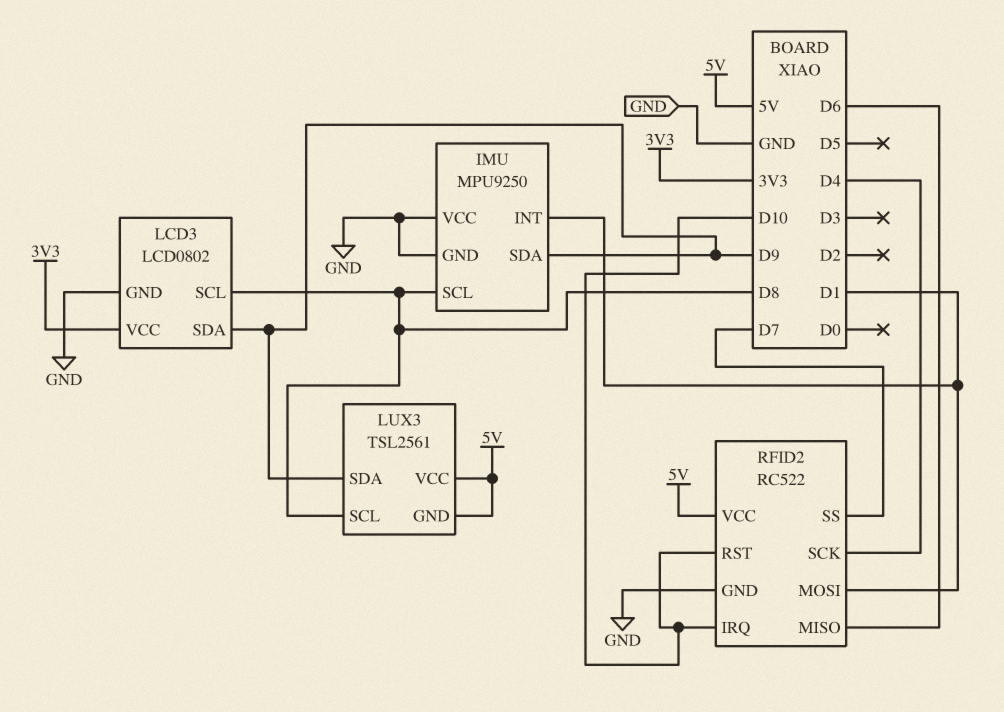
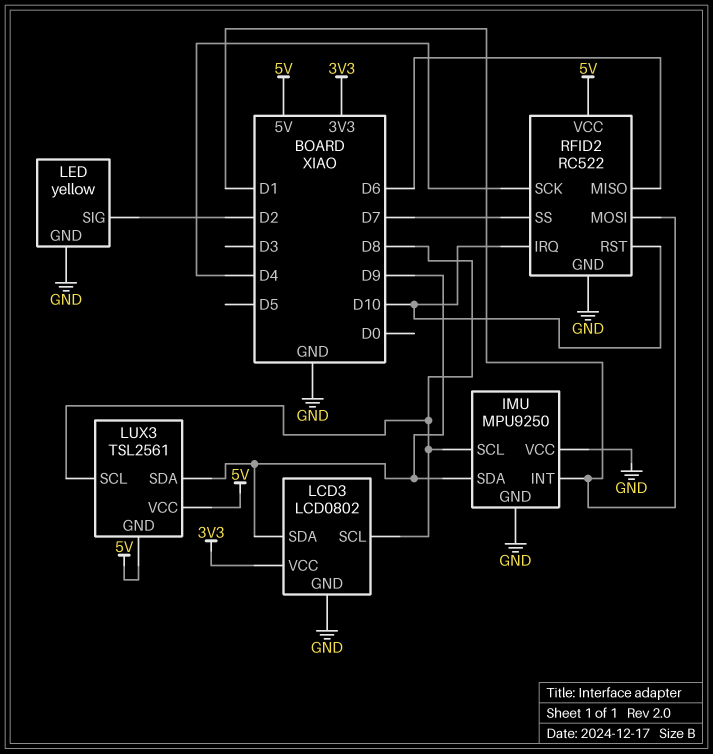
LED: none -> yellow
LED pin GND: none -> GND
LED pin SIG: none -> D2

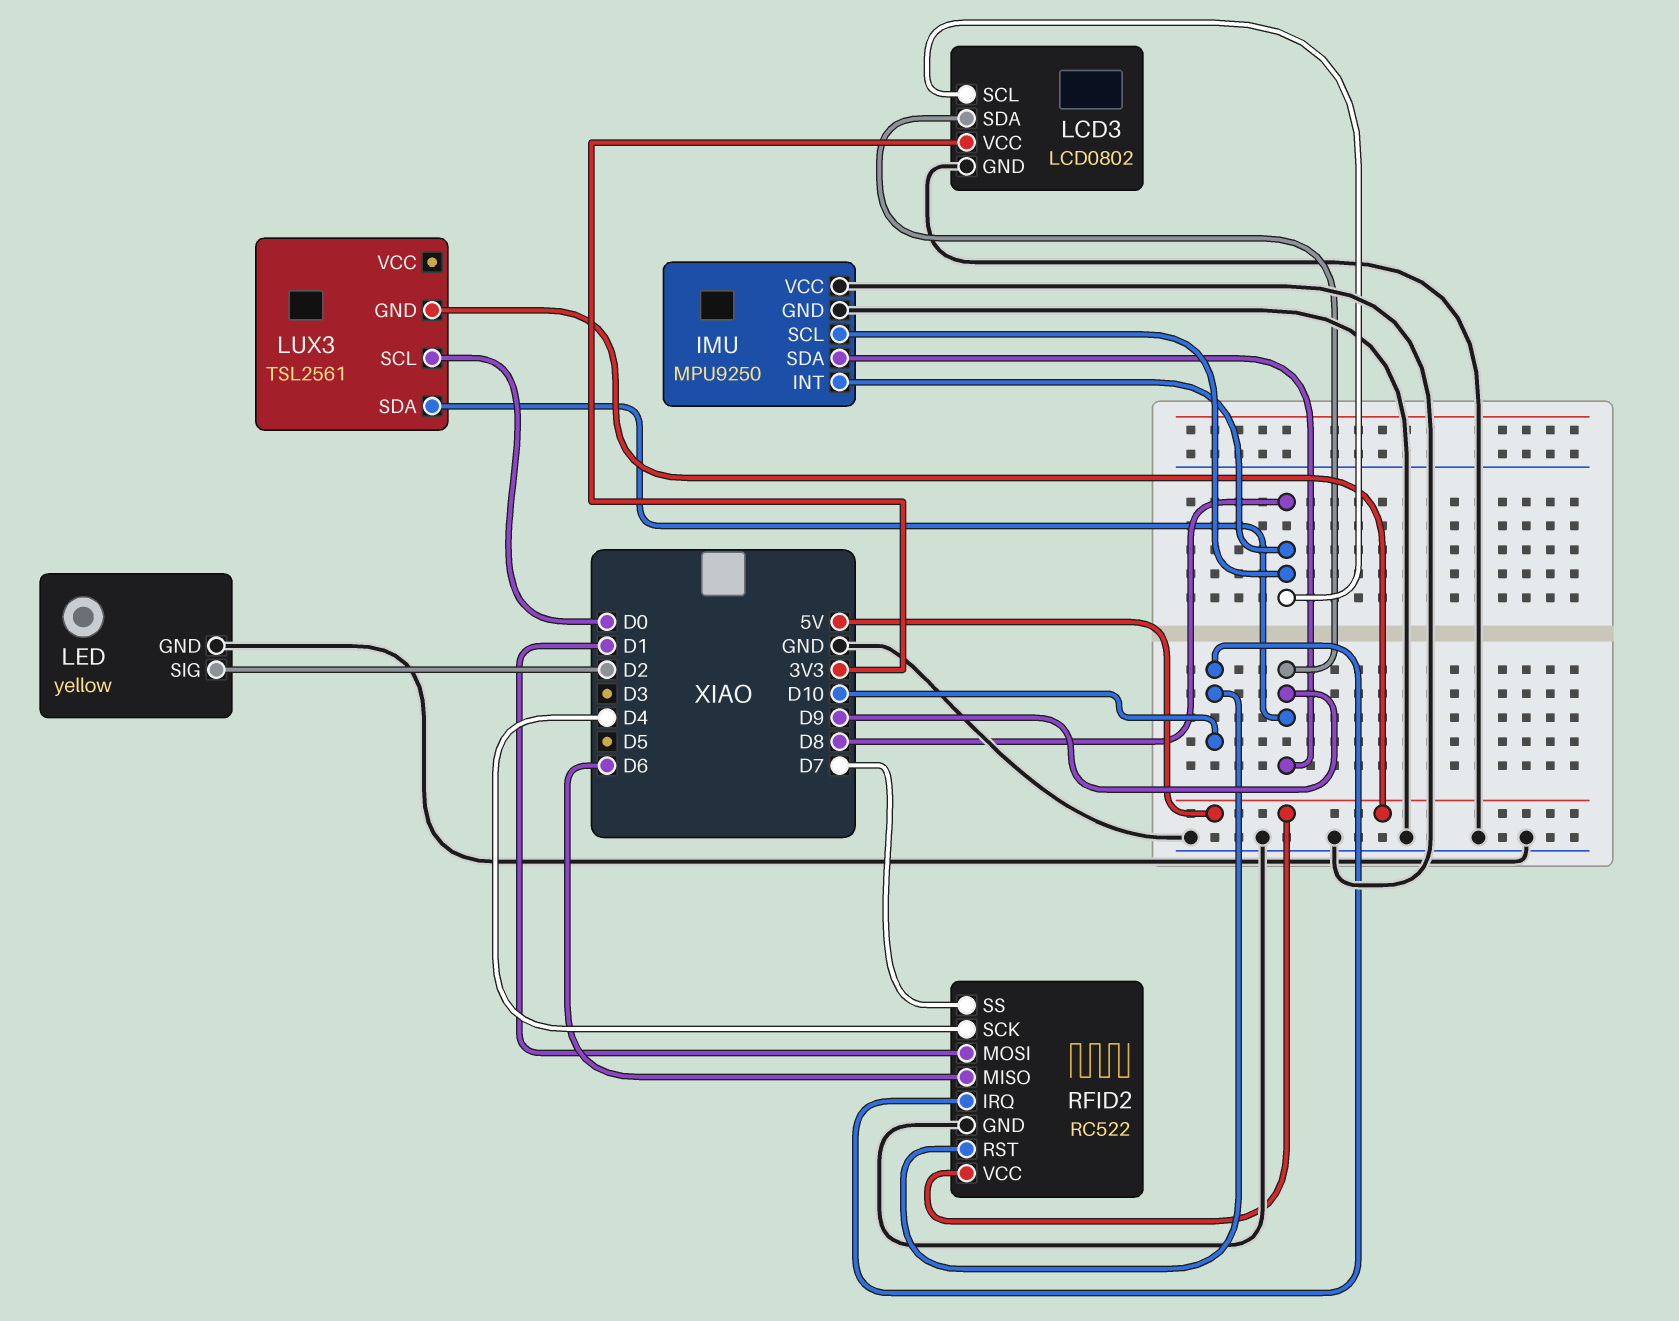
IMU pin INT: D1 -> D8
LUX3 pin SCL: D8 -> D0
LUX3 pin VCC: 5V -> none

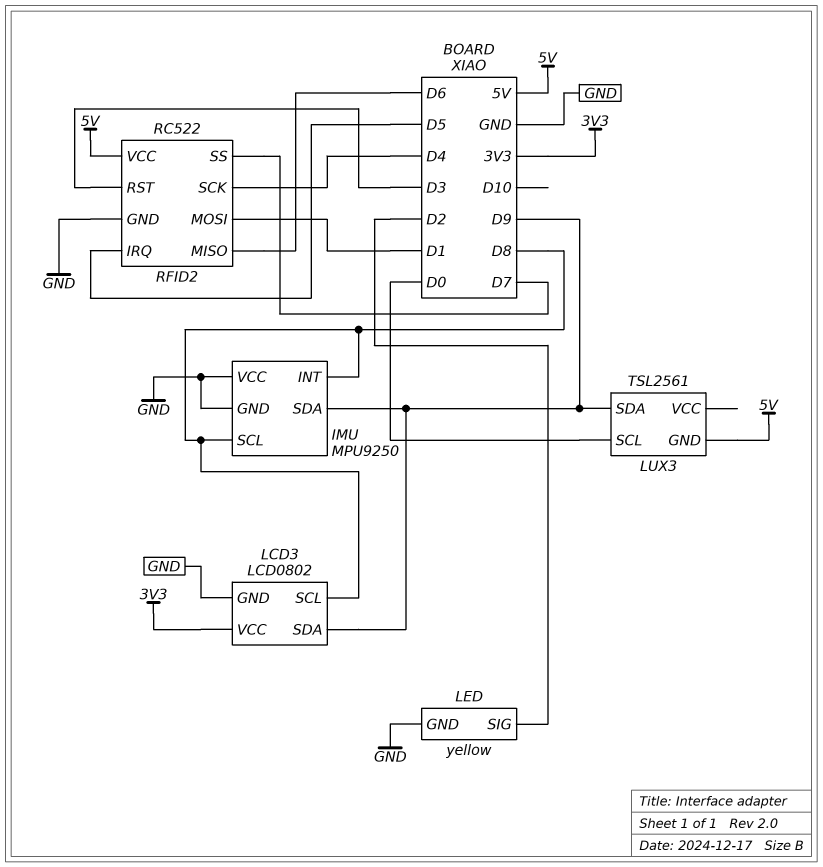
RFID2 pin IRQ: D10 -> D5
RFID2 pin RST: D10 -> D3

